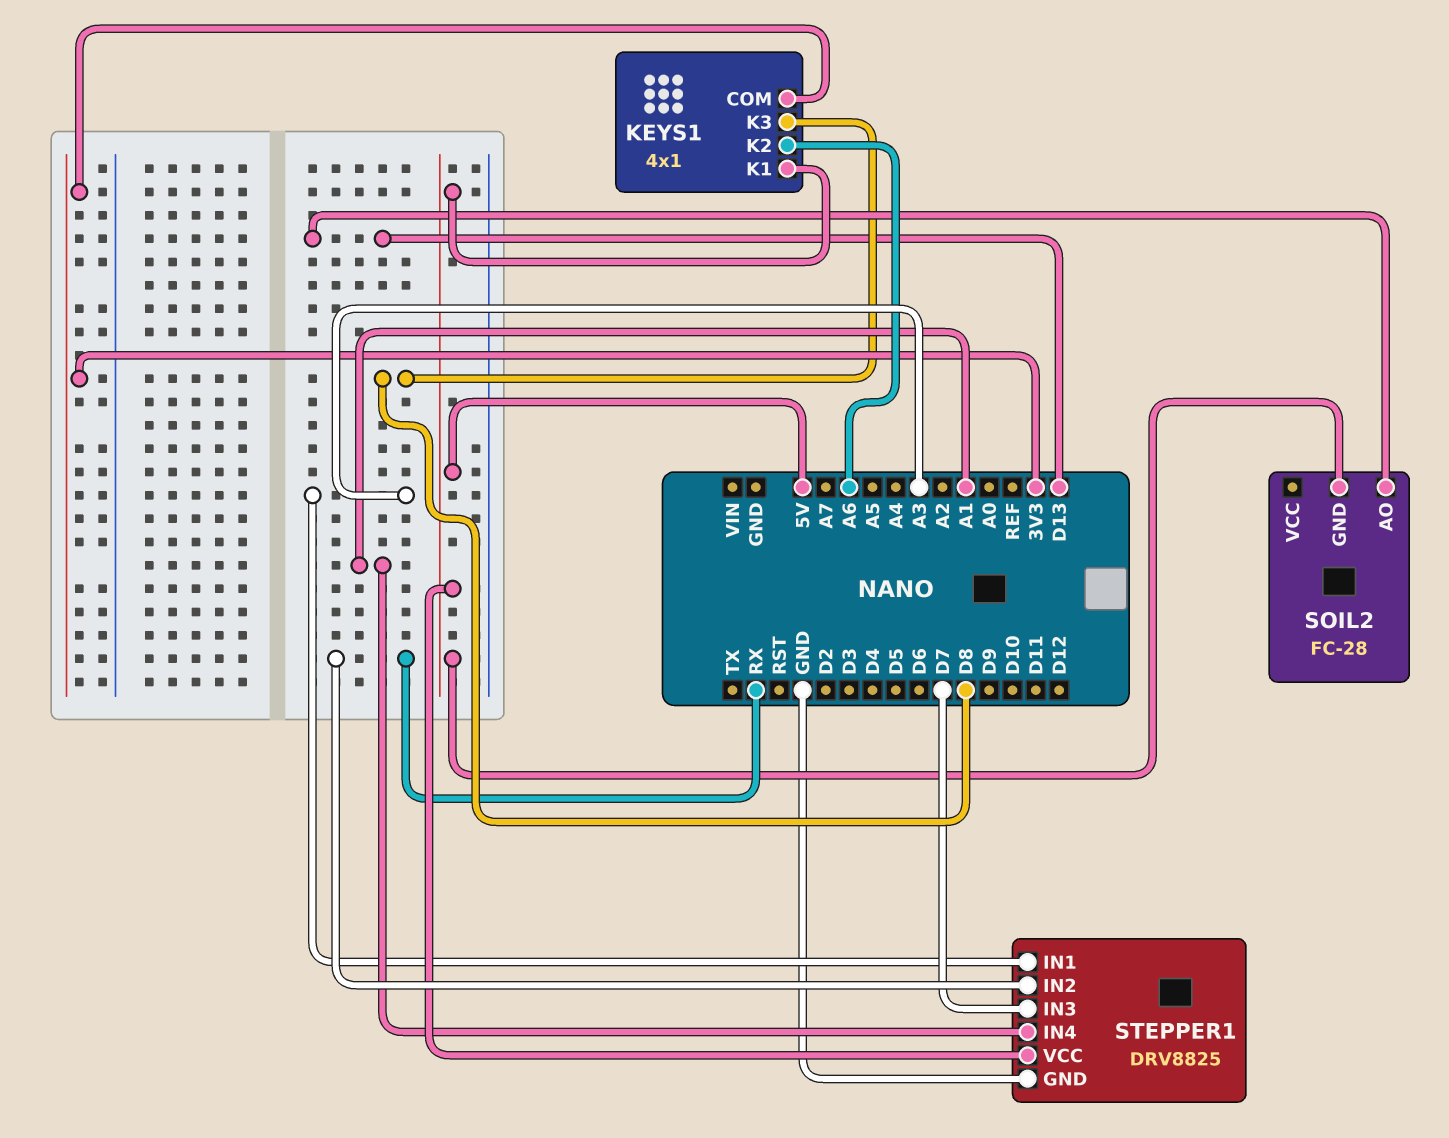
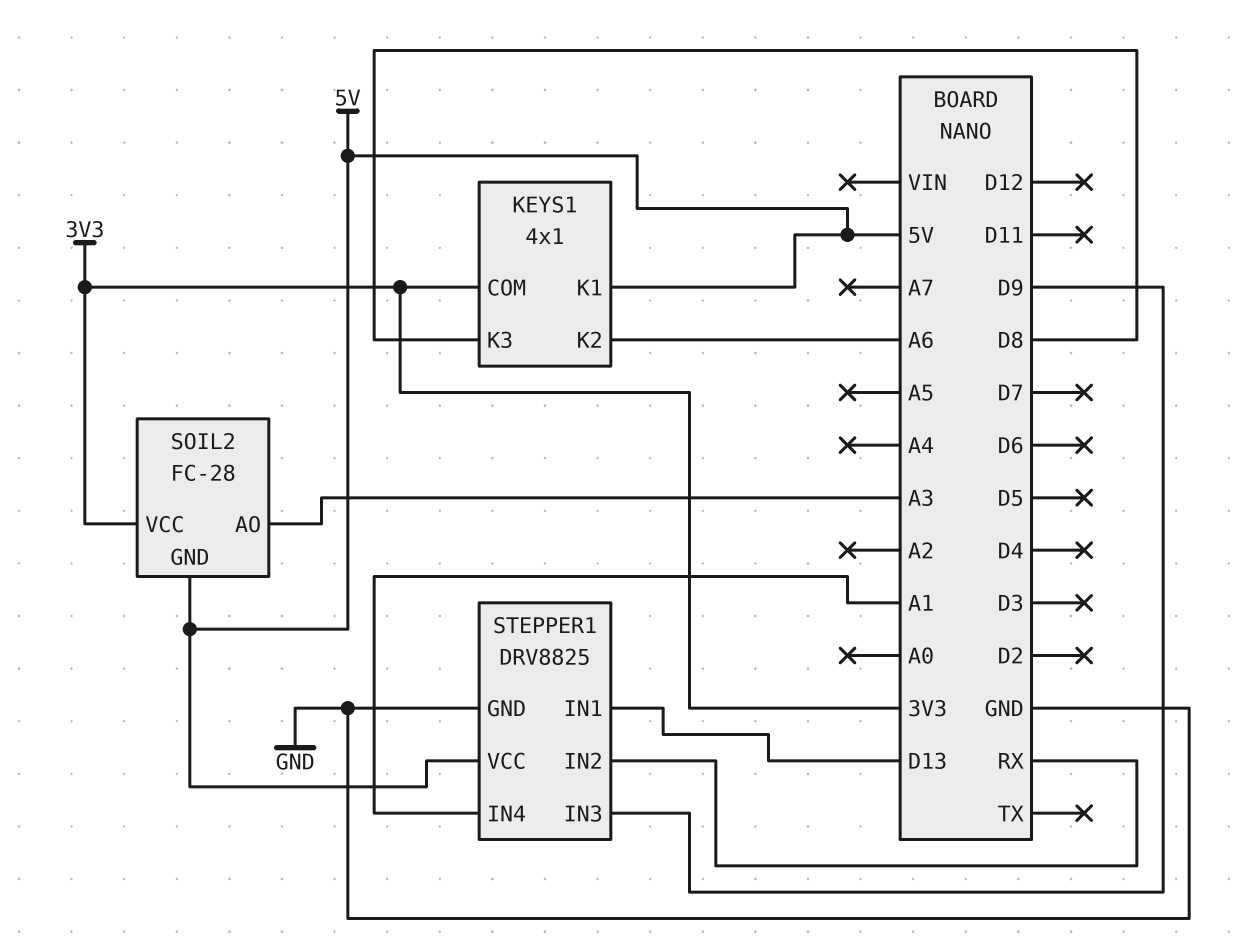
SOIL2 pin AO: D13 -> A3
SOIL2 pin VCC: none -> 3V3
STEPPER1 pin IN1: A3 -> D13
STEPPER1 pin IN3: D7 -> D9

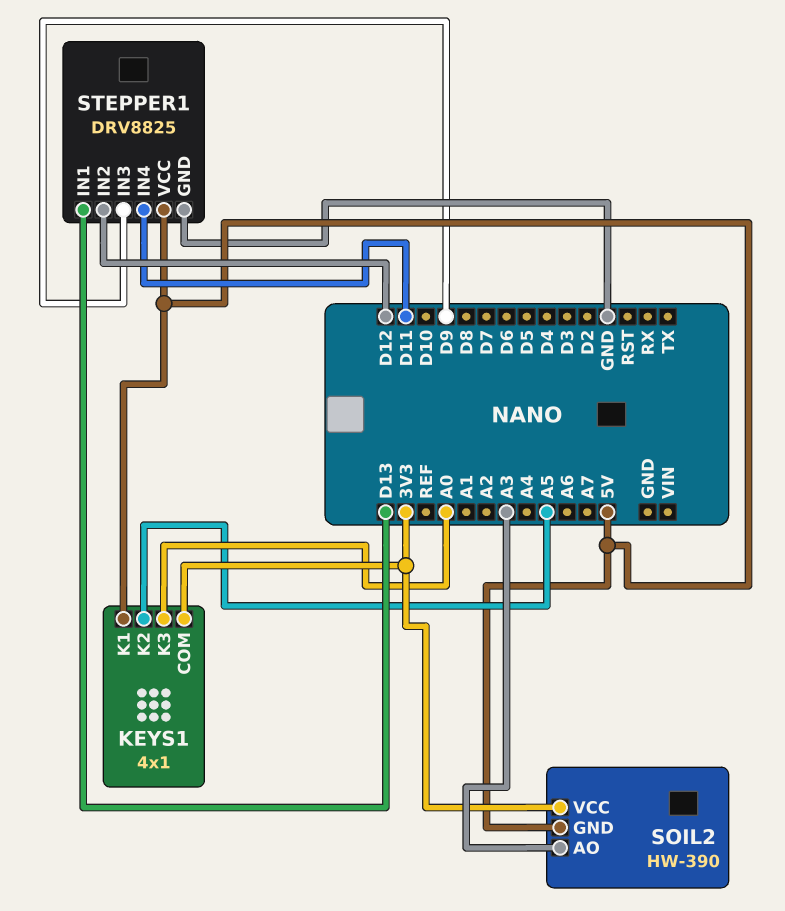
KEYS1 pin K2: A6 -> A5
KEYS1 pin K3: D8 -> A0
SOIL2: FC-28 -> HW-390
STEPPER1 pin IN2: RX -> D12
STEPPER1 pin IN4: A1 -> D11

